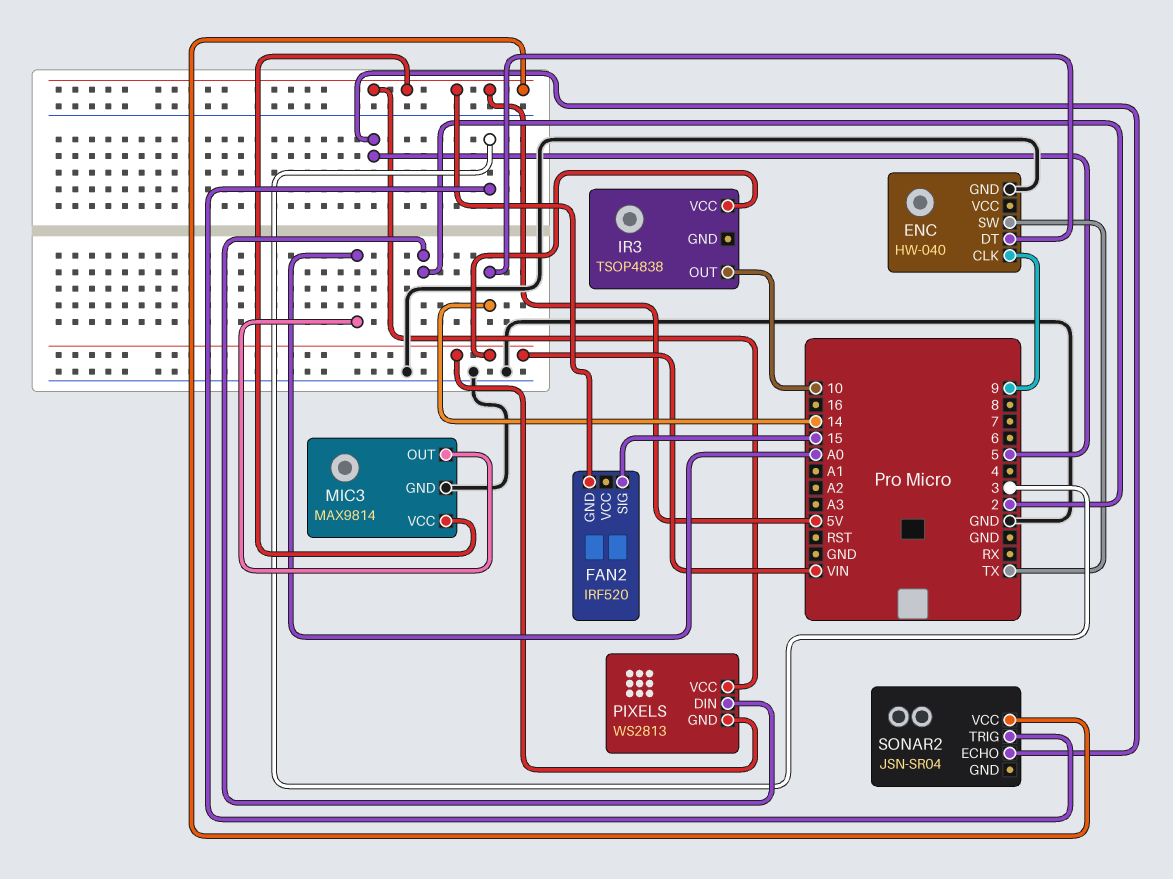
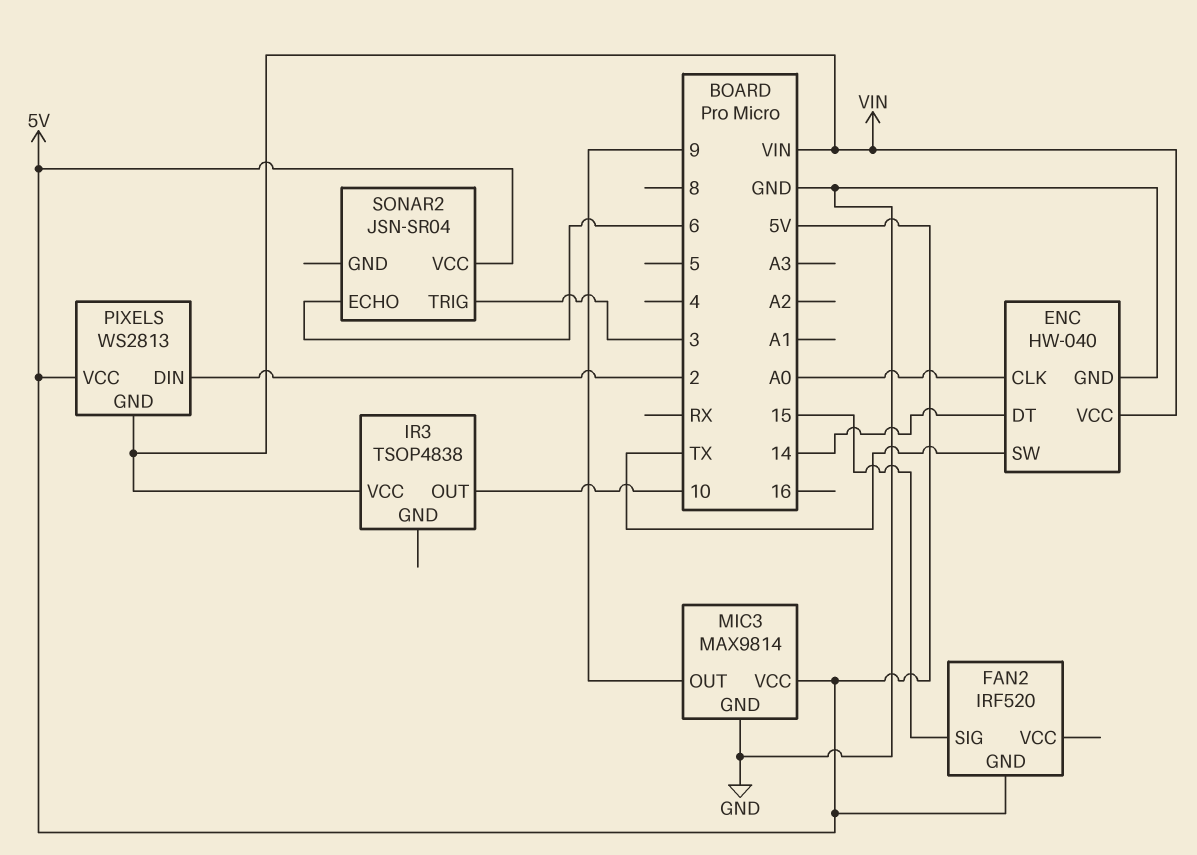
ENC pin CLK: 9 -> A0
ENC pin VCC: none -> VIN
MIC3 pin OUT: A0 -> 9
SONAR2 pin ECHO: 5 -> 6

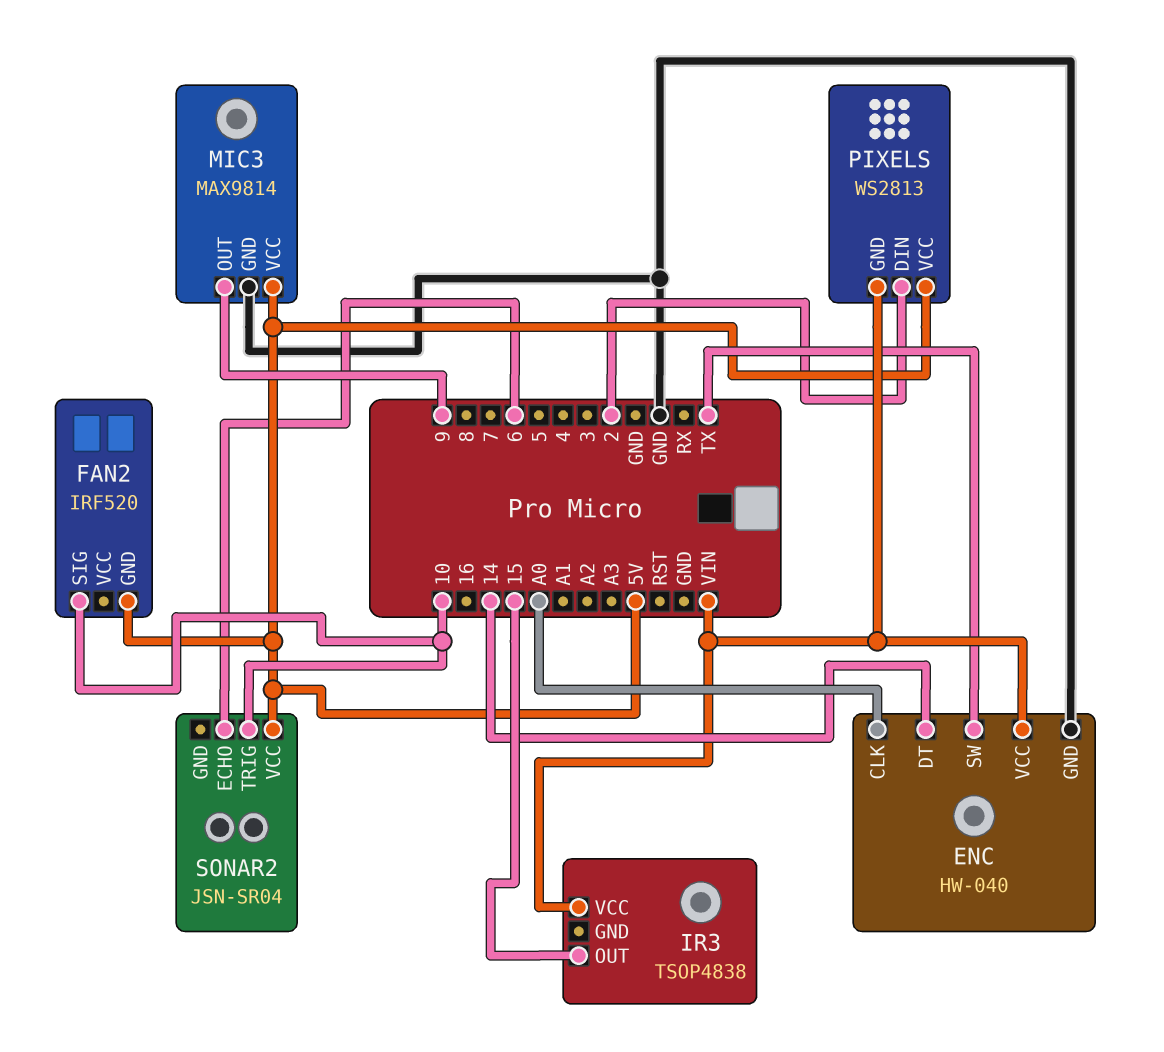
FAN2 pin SIG: 15 -> 10
IR3 pin OUT: 10 -> 15
SONAR2 pin TRIG: 3 -> 10

